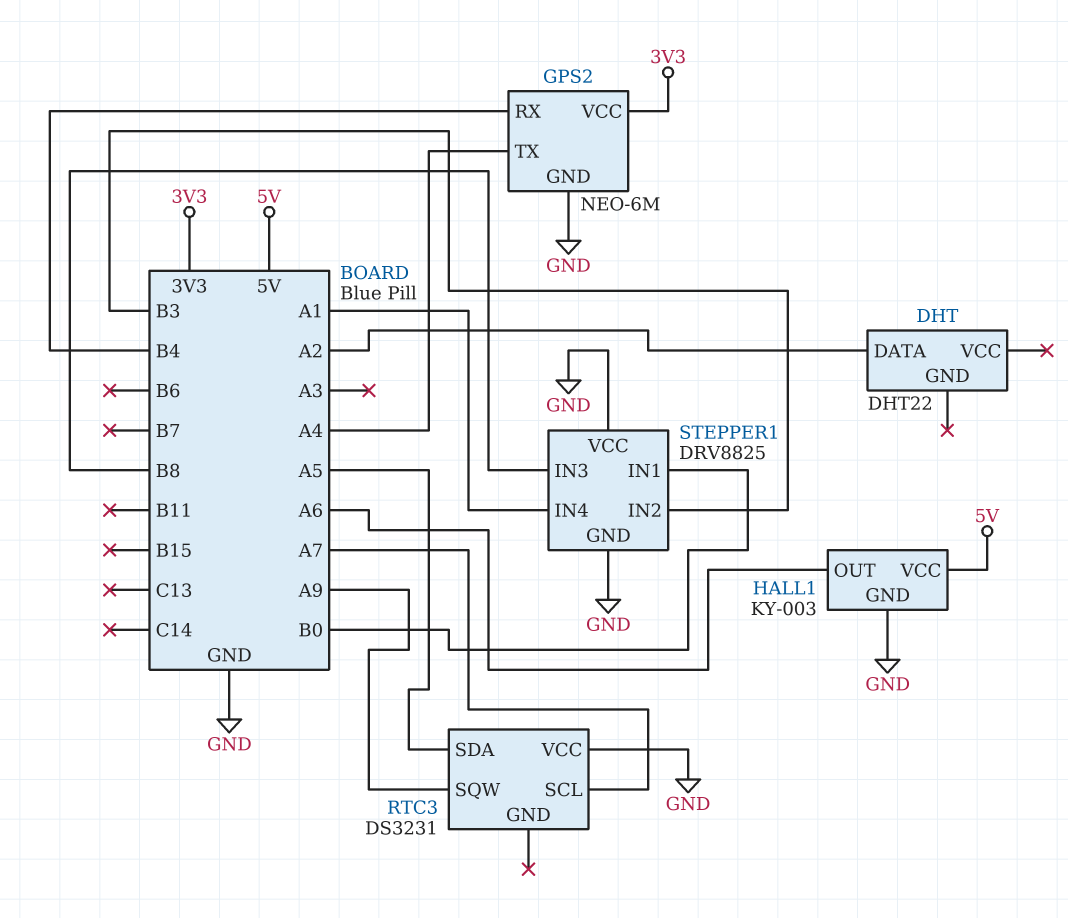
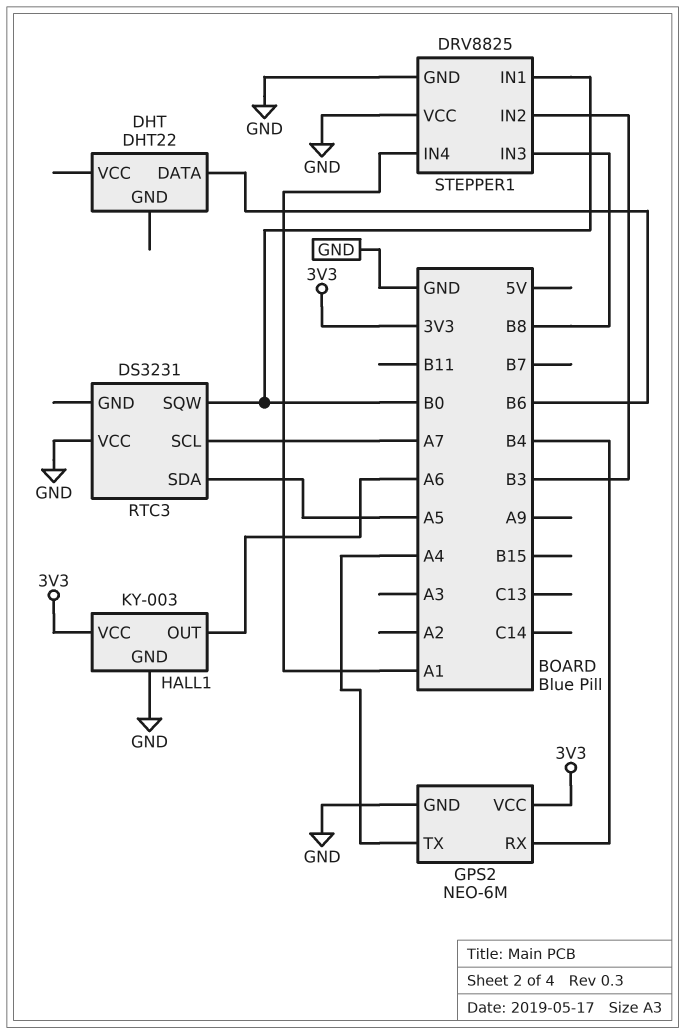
DHT pin DATA: A2 -> B6
HALL1 pin VCC: 5V -> 3V3
RTC3 pin SQW: A9 -> B0

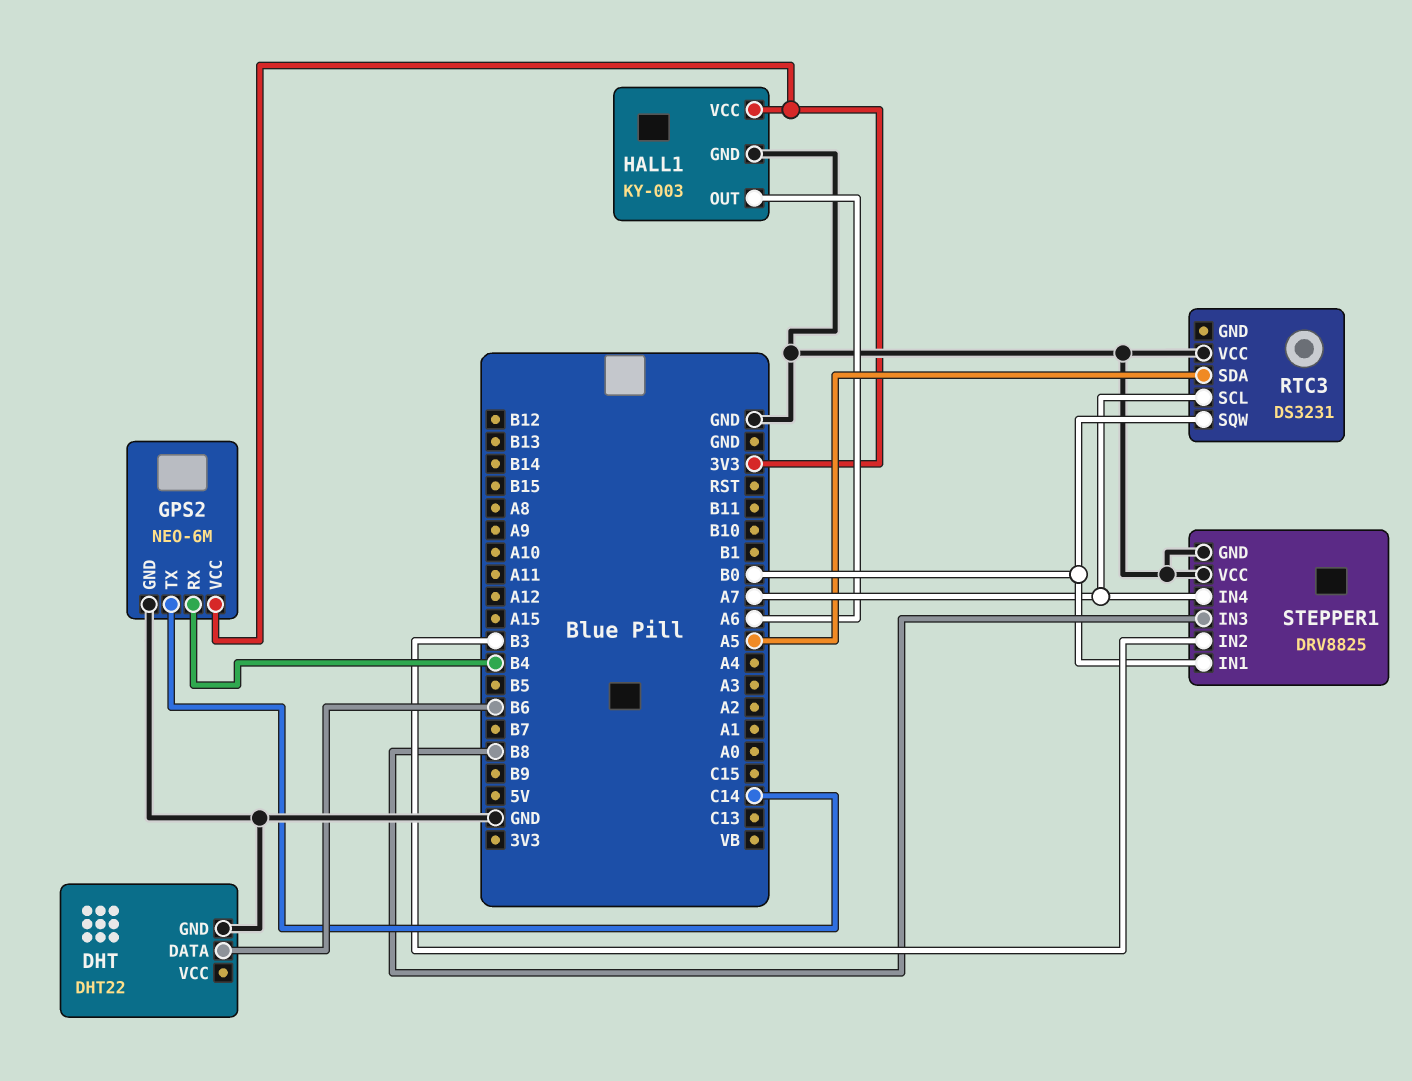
DHT pin GND: none -> GND
GPS2 pin TX: A4 -> C14
STEPPER1 pin IN4: A1 -> A7

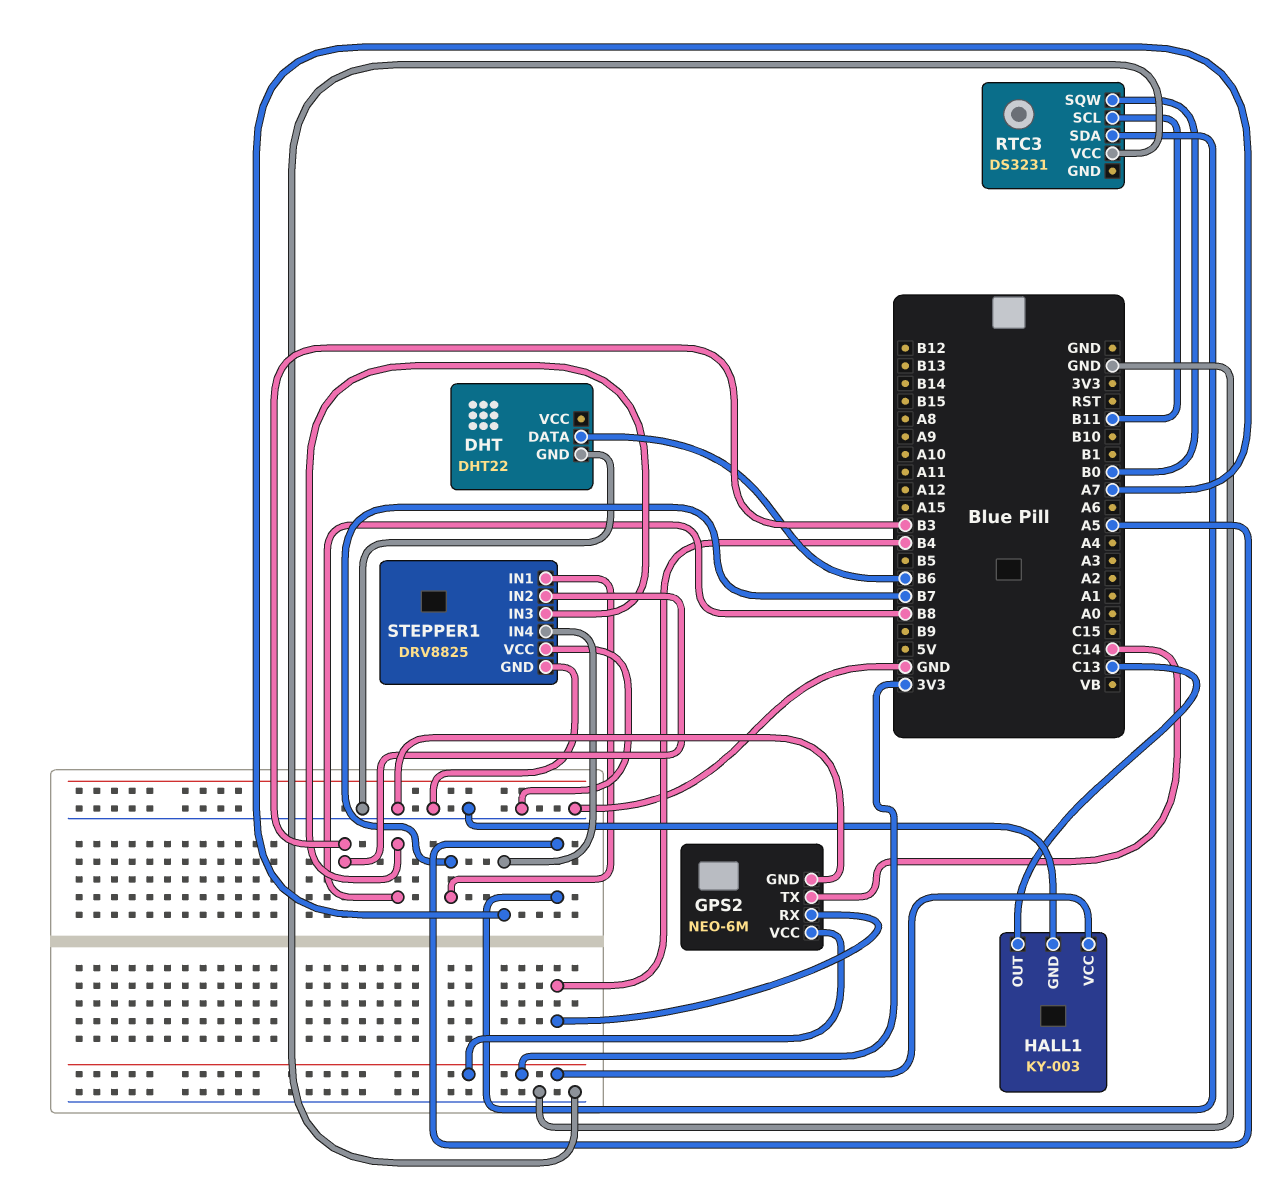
HALL1 pin OUT: A6 -> C13
RTC3 pin SCL: A7 -> B11
STEPPER1 pin IN1: B0 -> B7

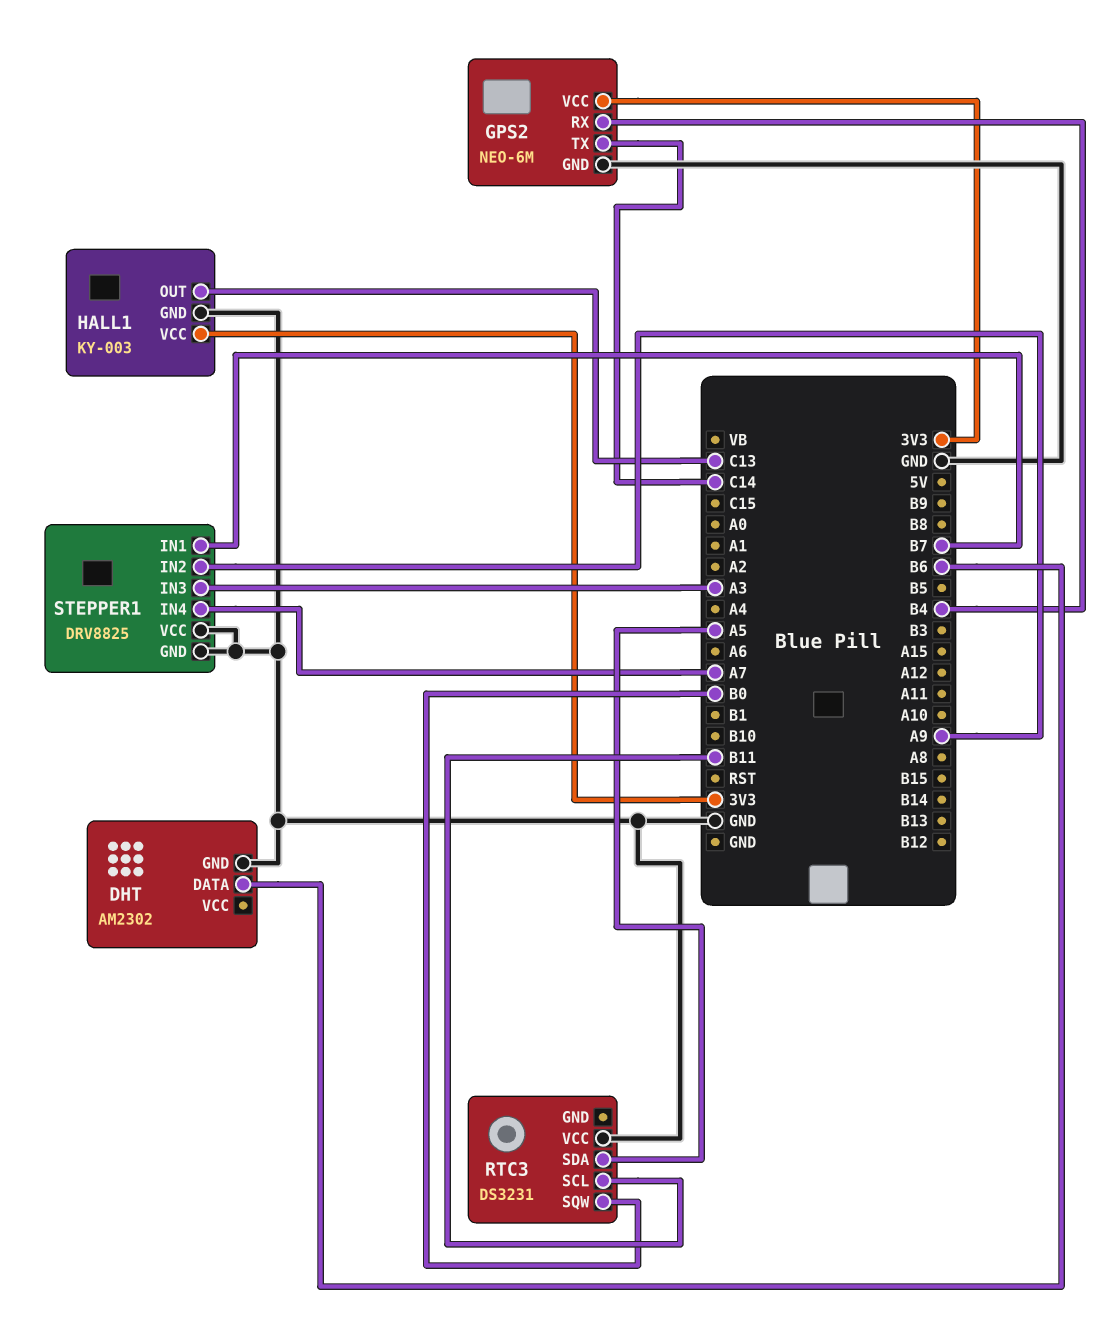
DHT: DHT22 -> AM2302
STEPPER1 pin IN2: B3 -> A9
STEPPER1 pin IN3: B8 -> A3

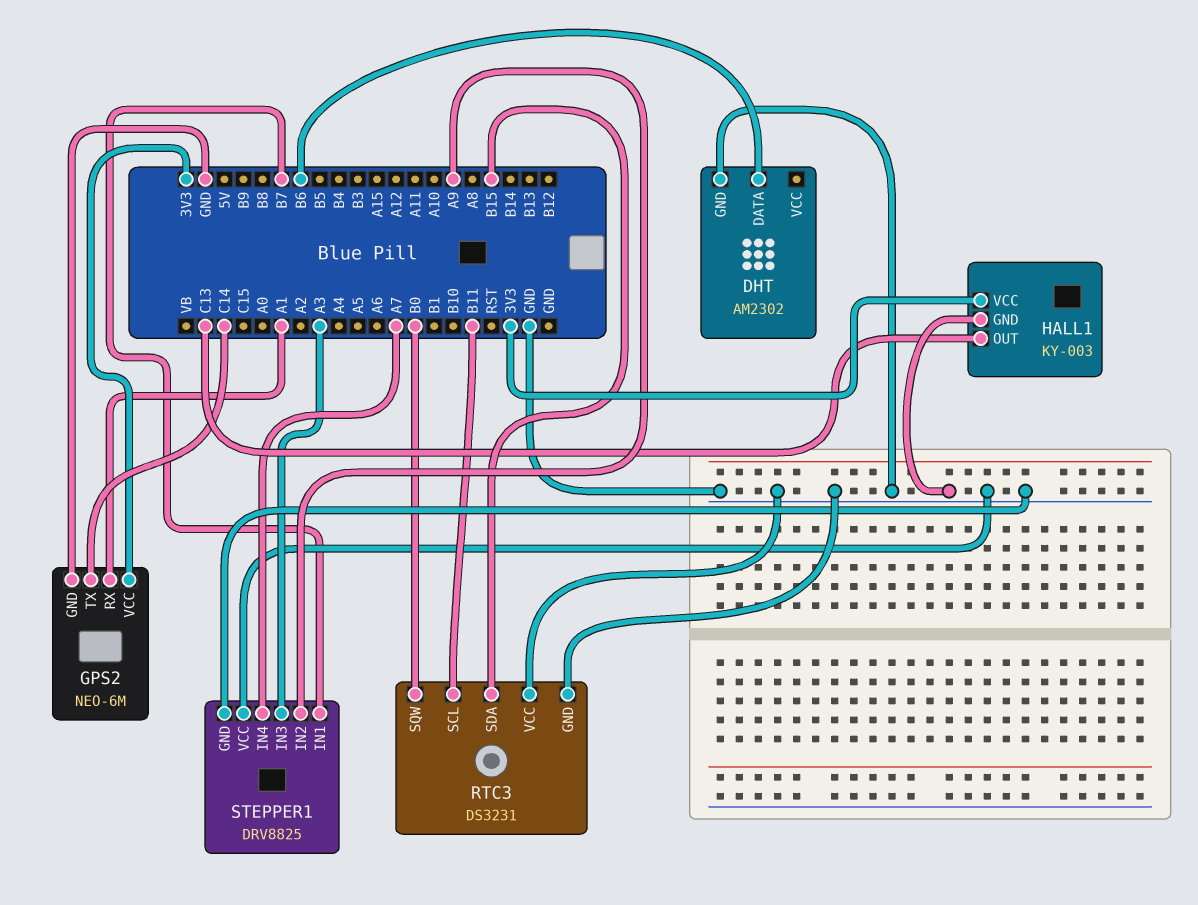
GPS2 pin RX: B4 -> A1
RTC3 pin GND: none -> GND
RTC3 pin SDA: A5 -> B15

